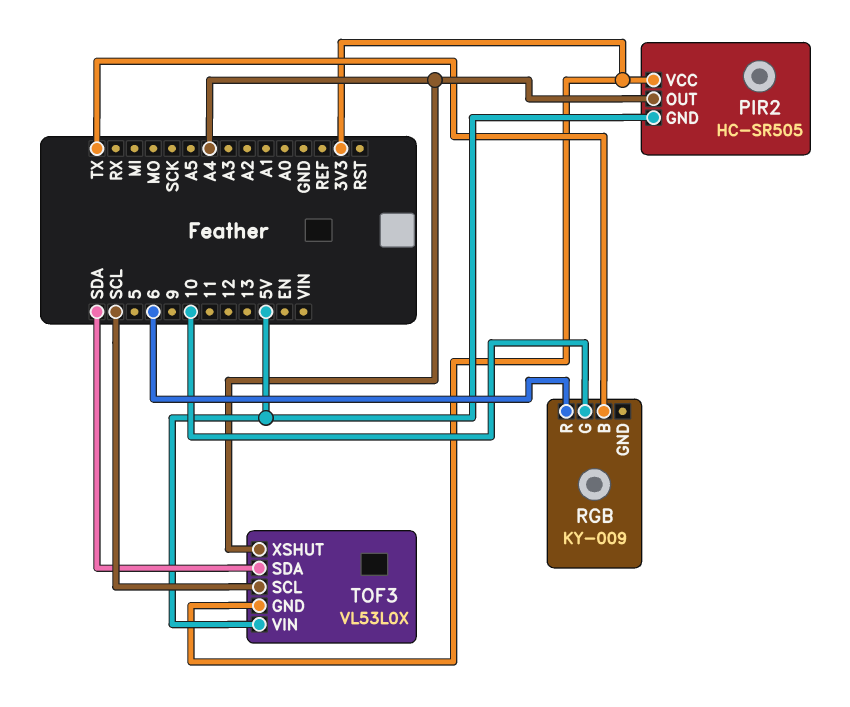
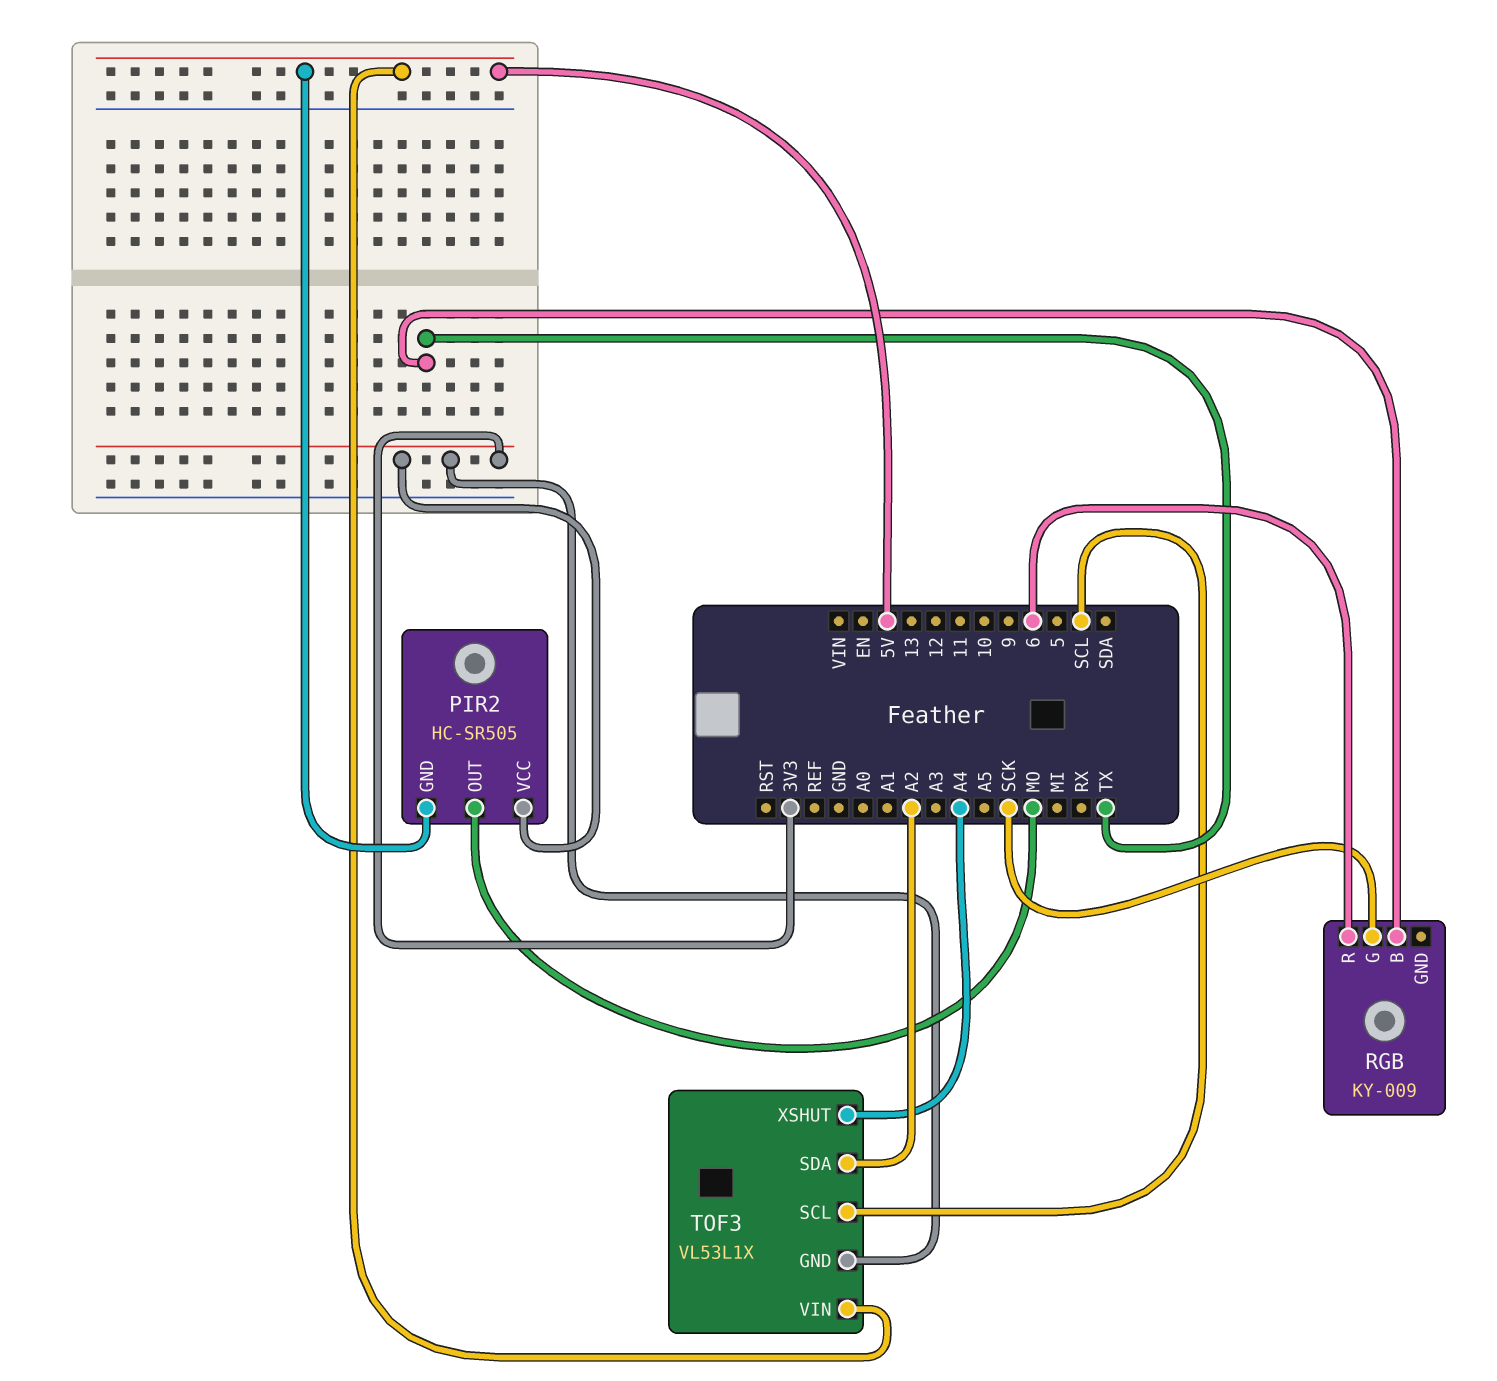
PIR2 pin OUT: A4 -> MO
RGB pin G: 10 -> SCK
TOF3: VL53L0X -> VL53L1X
TOF3 pin SDA: SDA -> A2

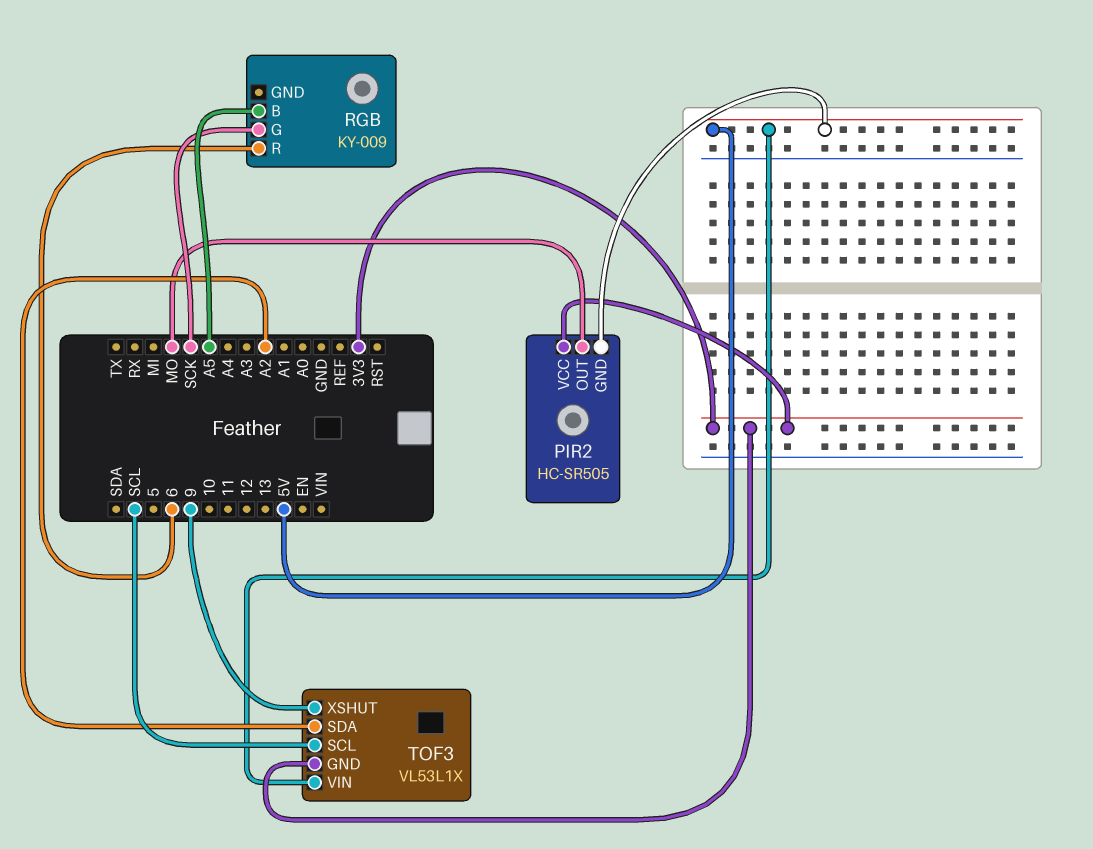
RGB pin B: TX -> A5
TOF3 pin XSHUT: A4 -> 9

